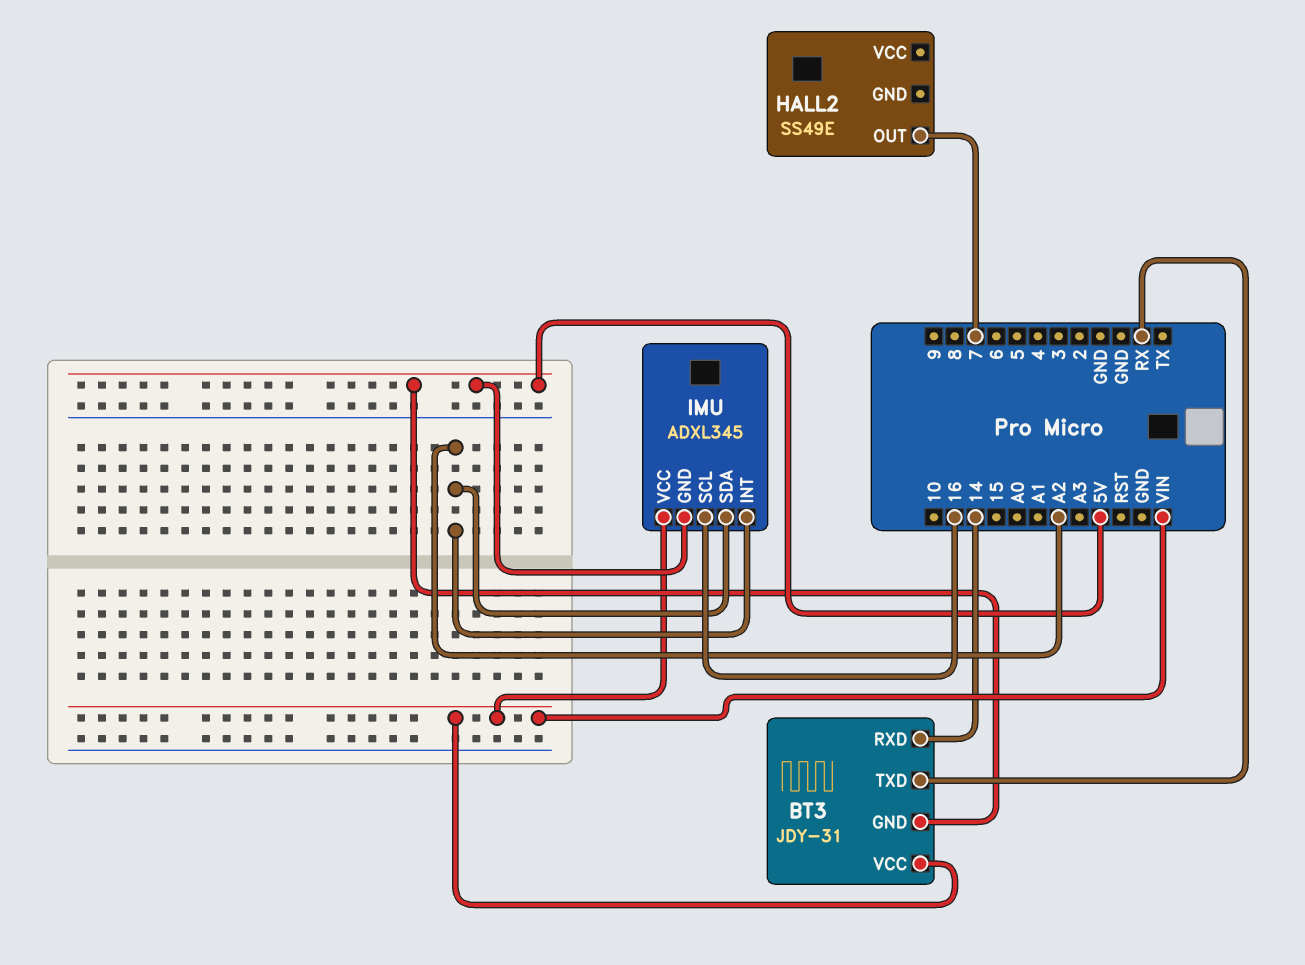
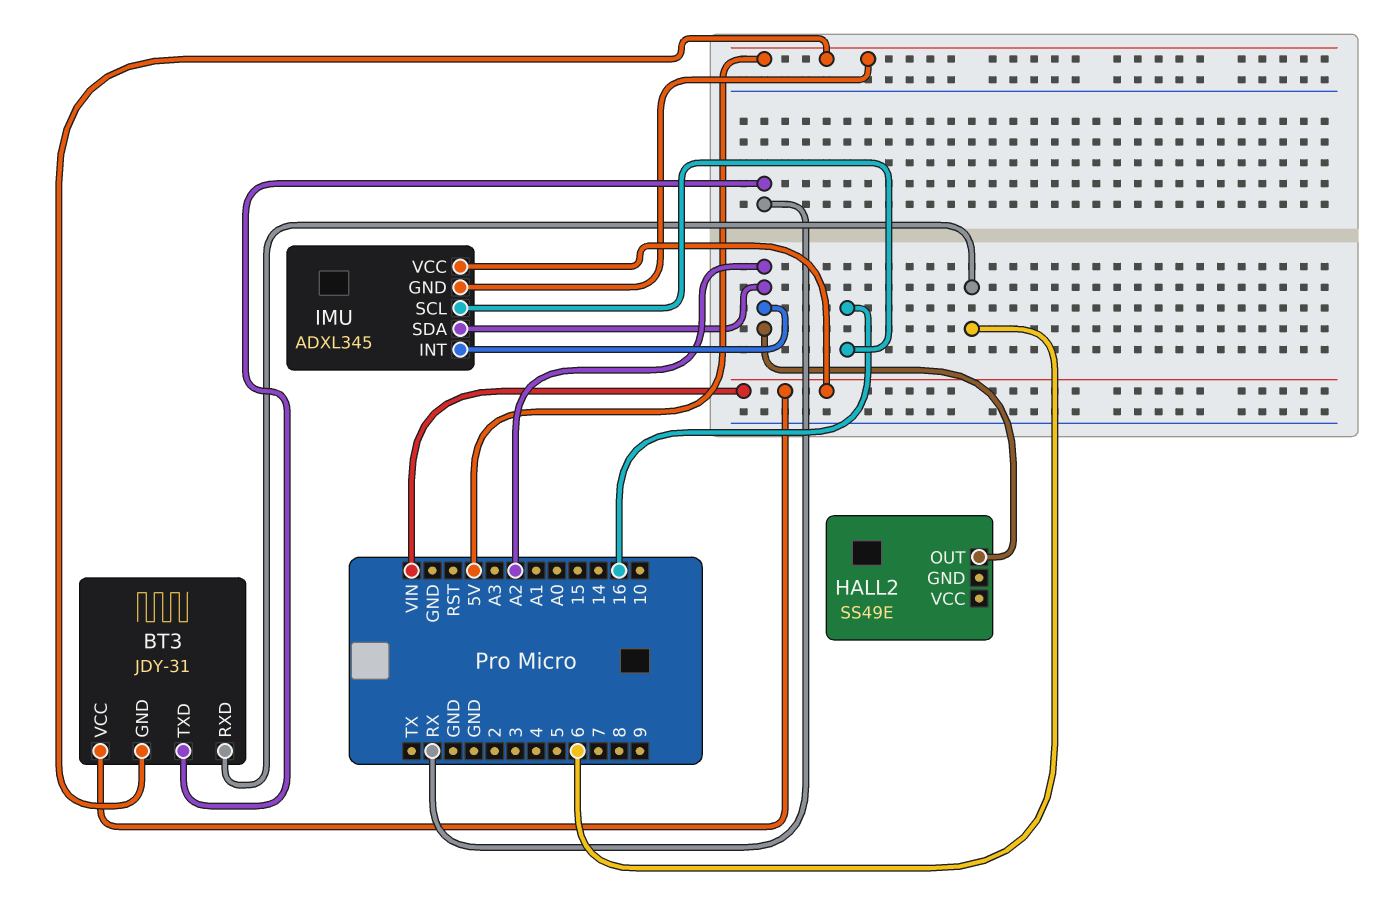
BT3 pin RXD: 14 -> 6
HALL2 pin OUT: 7 -> A2

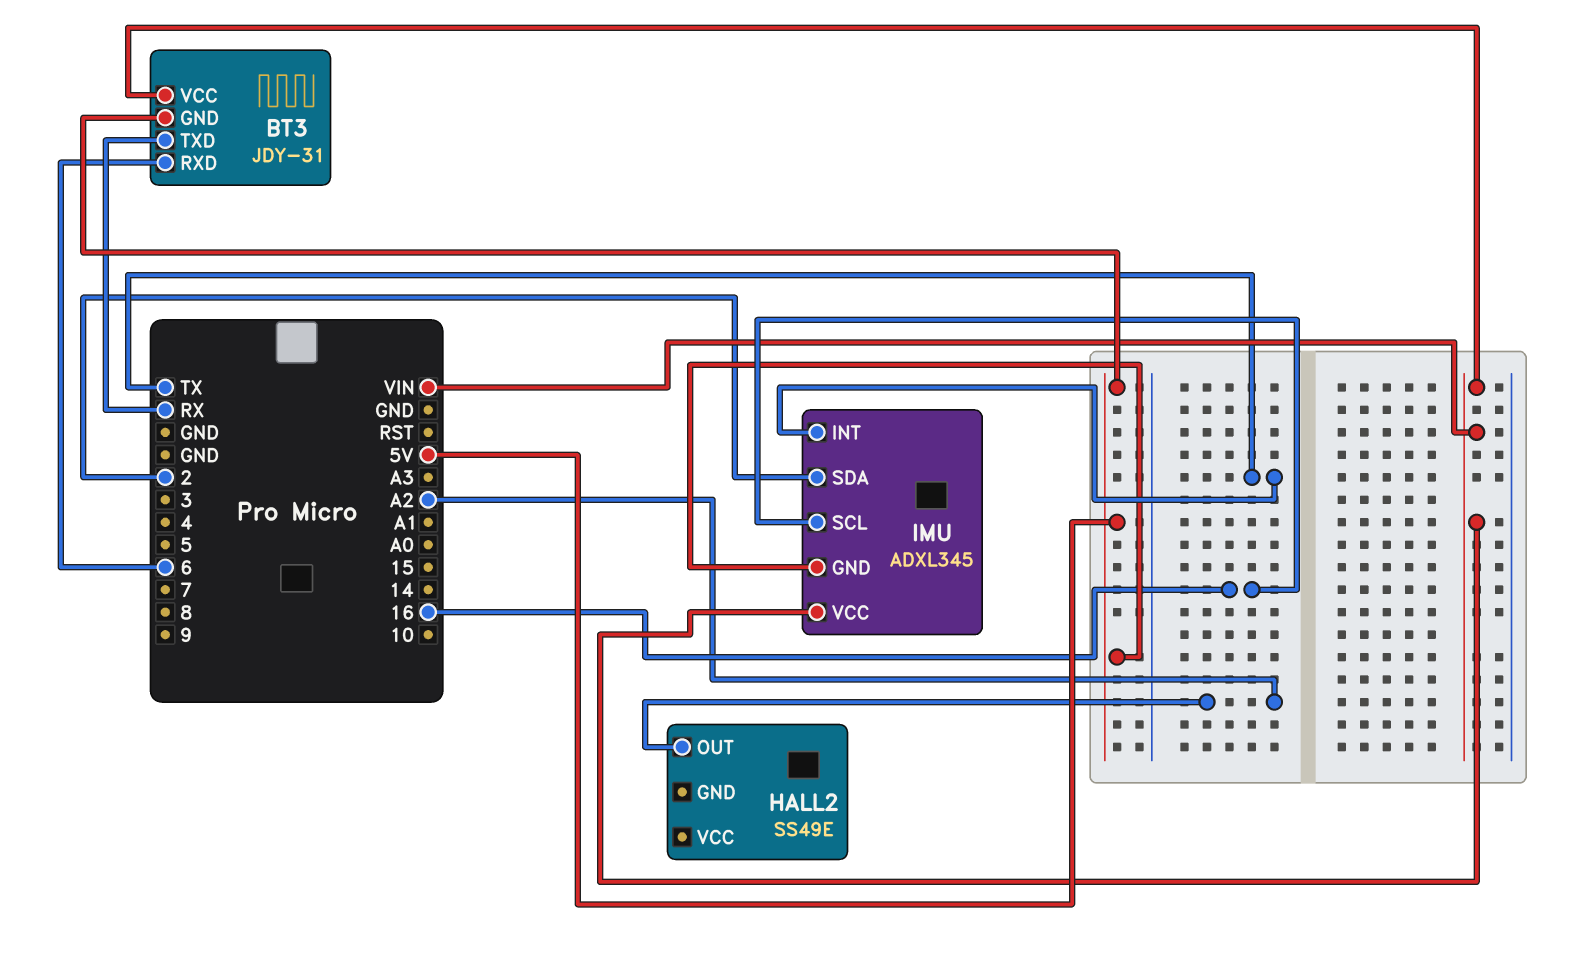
IMU pin INT: A2 -> TX
IMU pin SDA: A2 -> 2

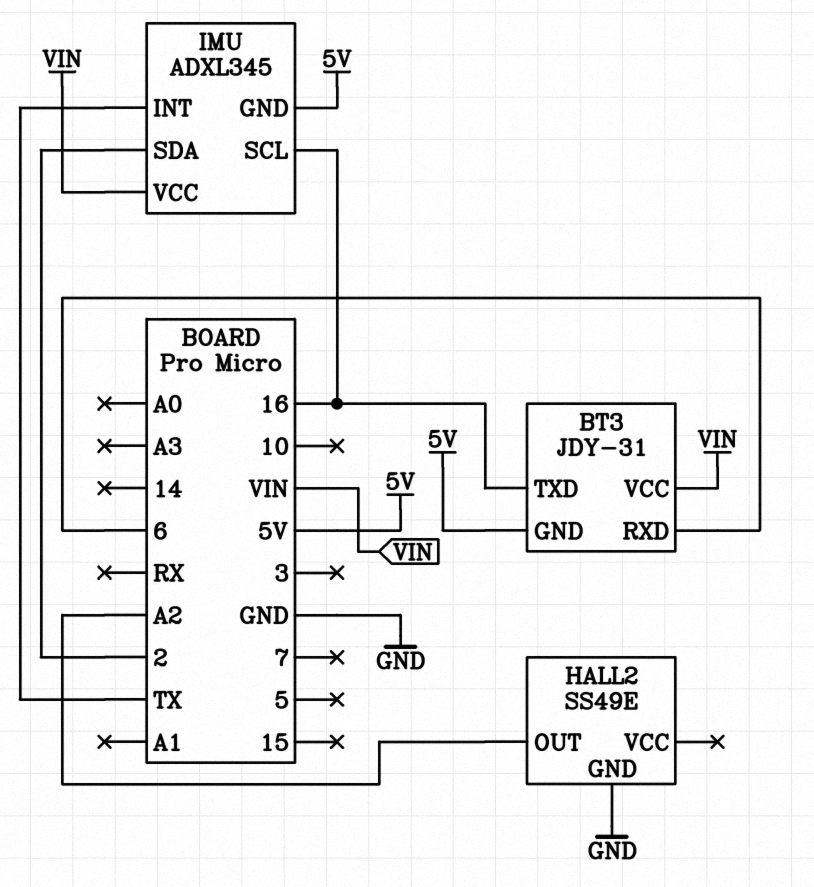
BT3 pin TXD: RX -> 16
HALL2 pin GND: none -> GND

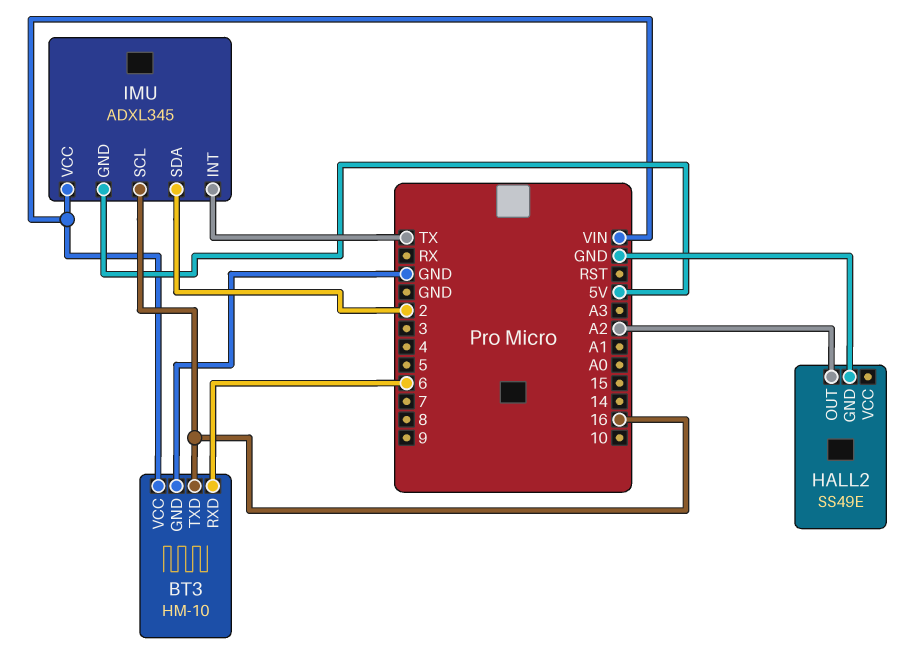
BT3: JDY-31 -> HM-10
BT3 pin GND: 5V -> GND

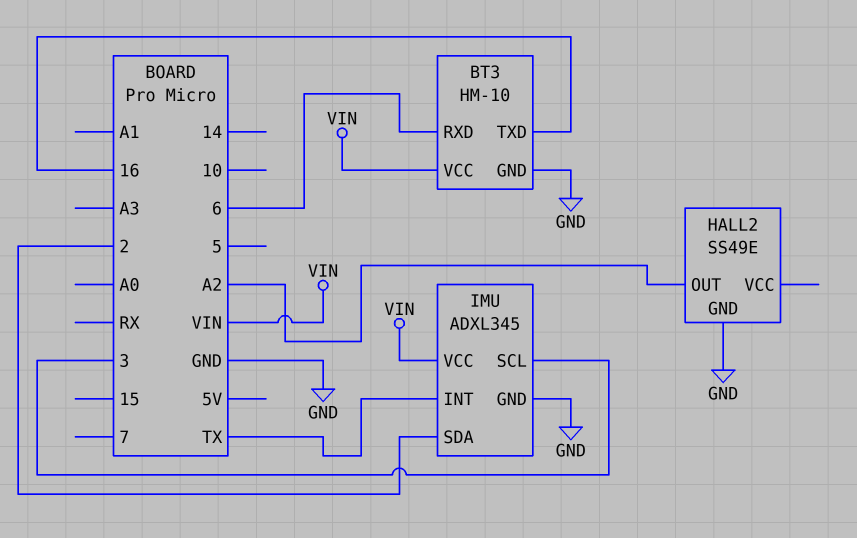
IMU pin GND: 5V -> GND
IMU pin SCL: 16 -> 3

